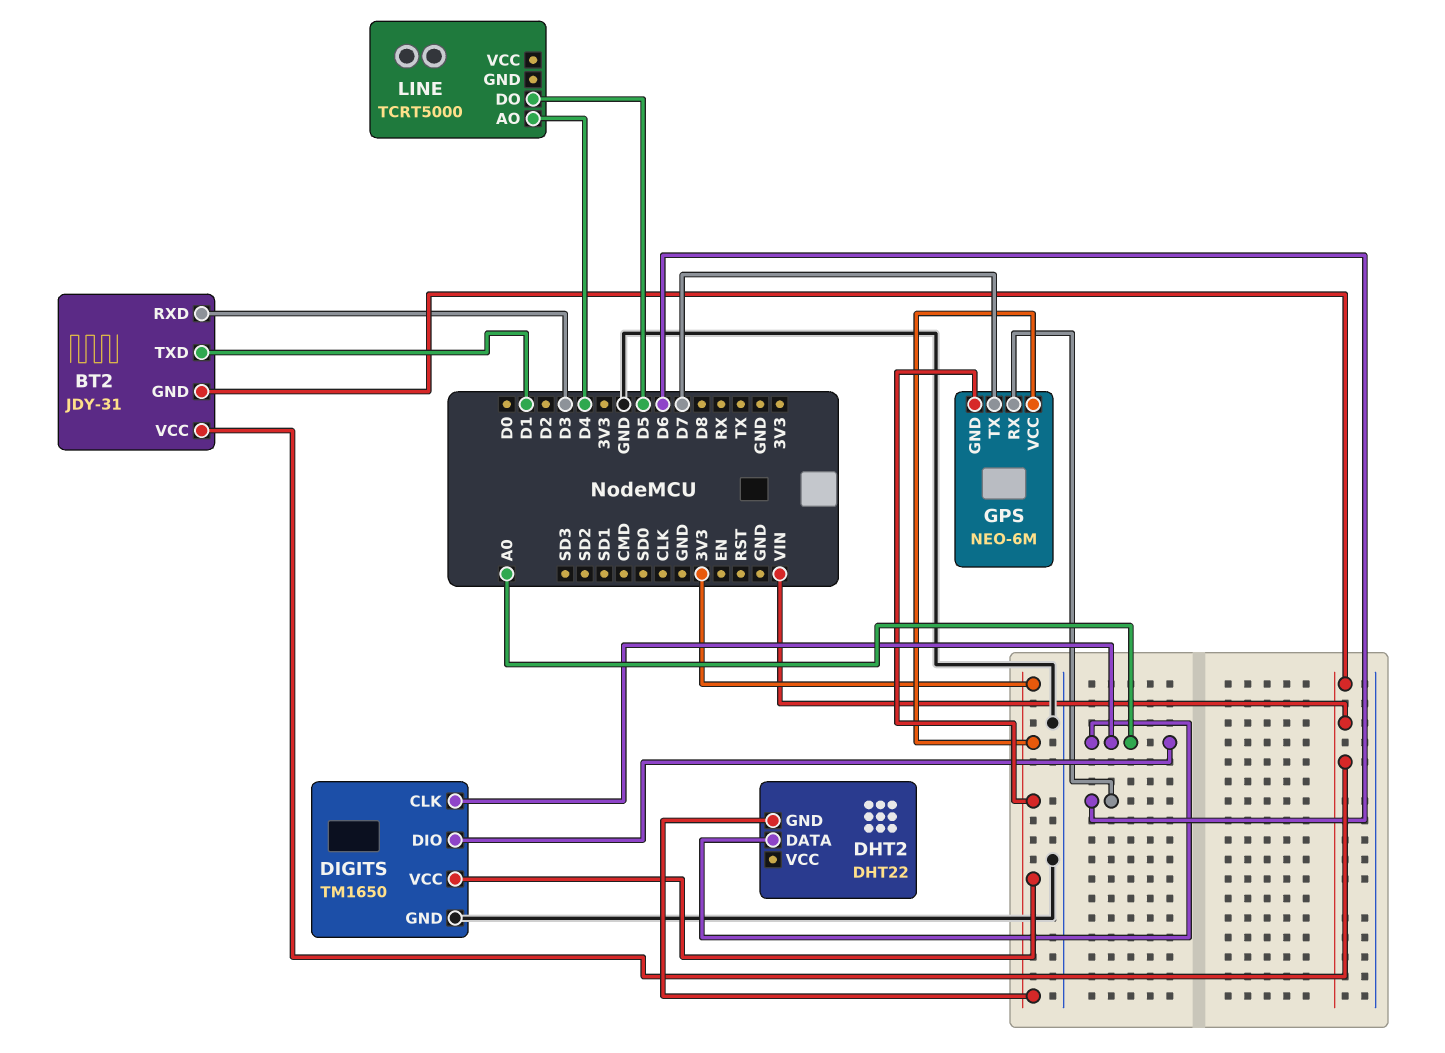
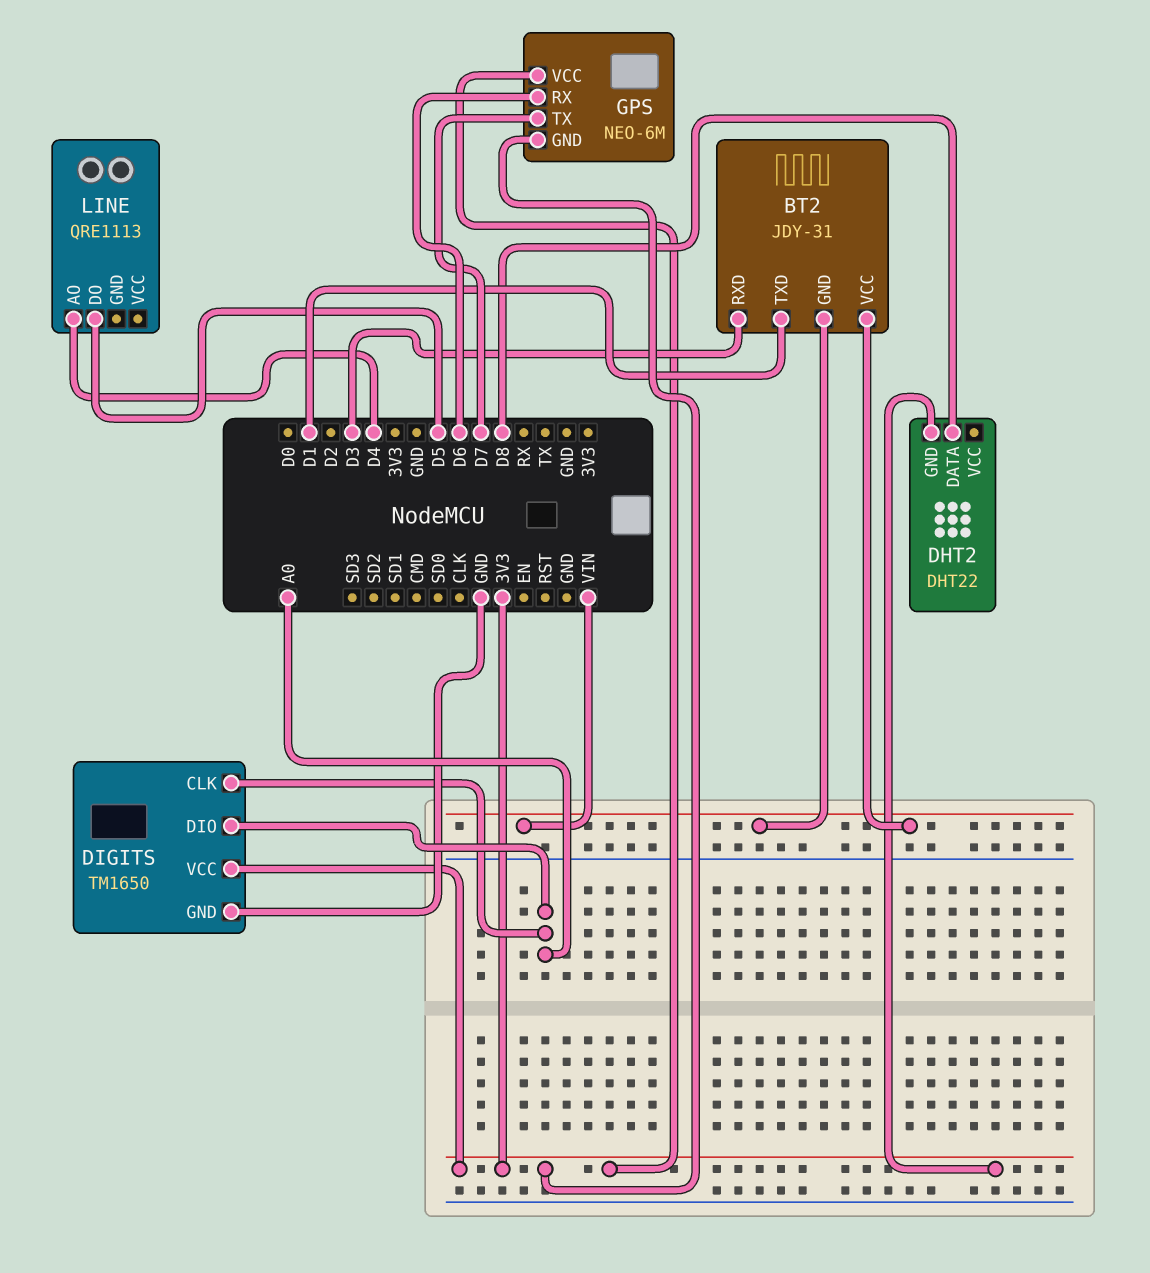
DHT2 pin DATA: A0 -> D8
LINE: TCRT5000 -> QRE1113

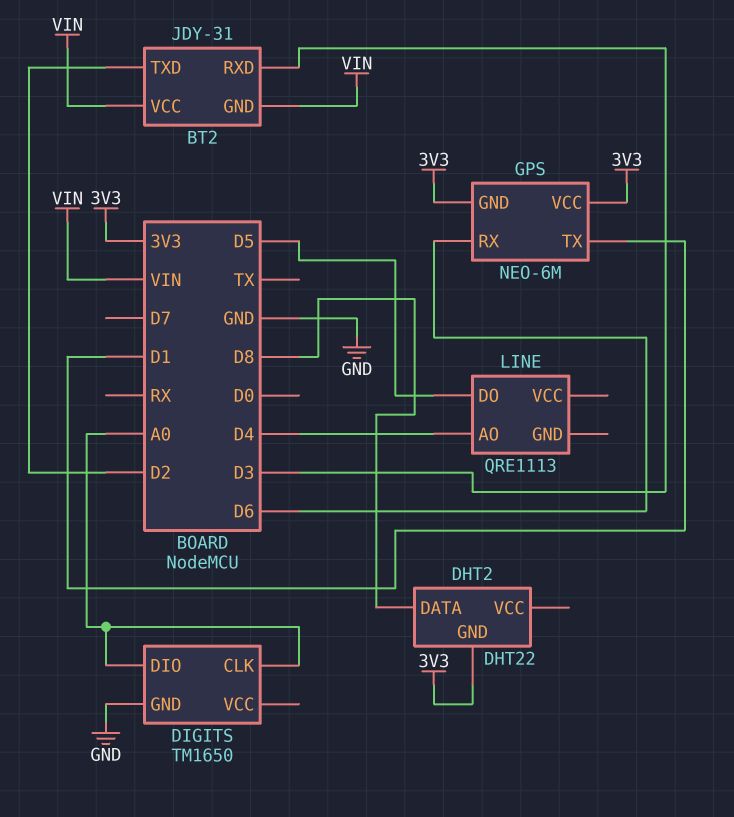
BT2 pin TXD: D1 -> D2
DIGITS pin VCC: 3V3 -> none
GPS pin TX: D7 -> D1

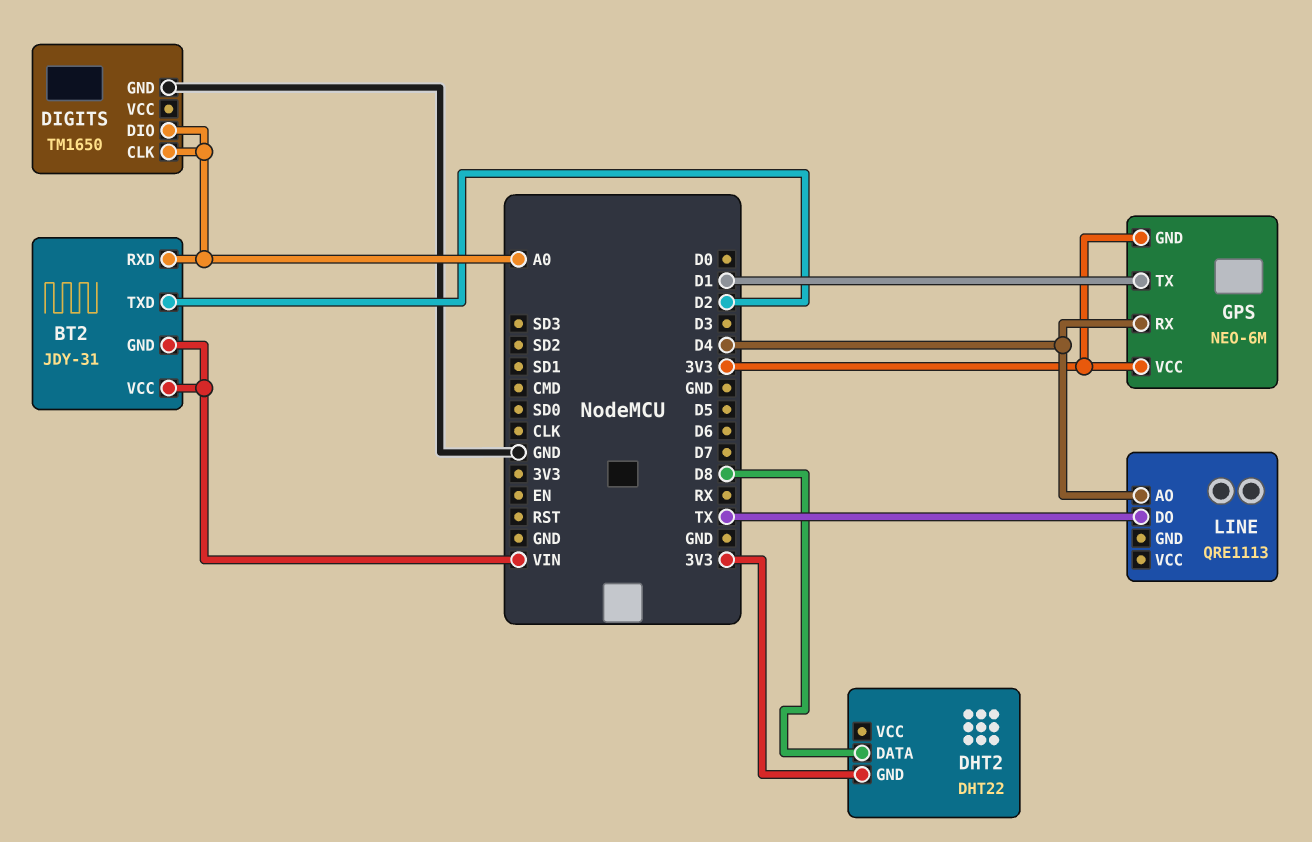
BT2 pin RXD: D3 -> A0
GPS pin RX: D6 -> D4
LINE pin DO: D5 -> TX

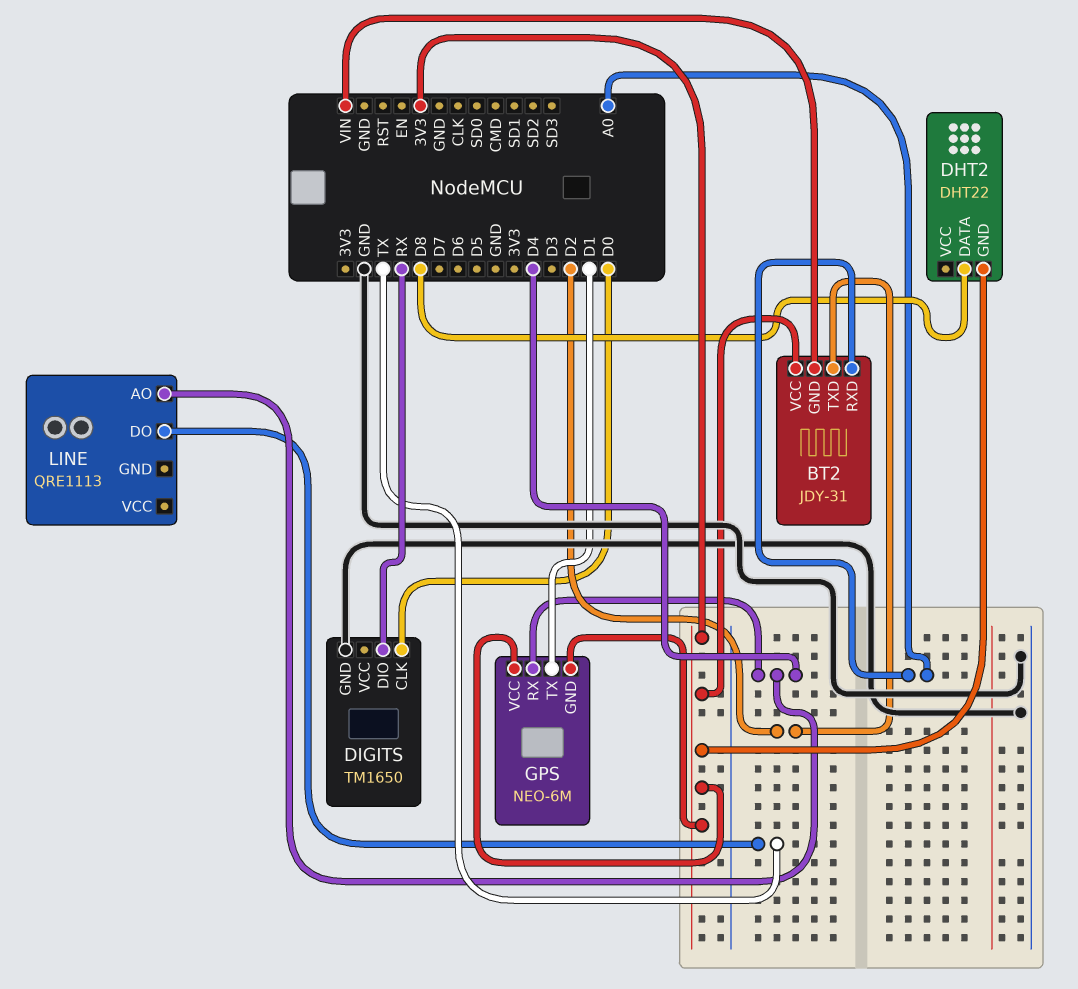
BT2 pin VCC: VIN -> 3V3
DIGITS pin CLK: A0 -> D0
DIGITS pin DIO: A0 -> RX

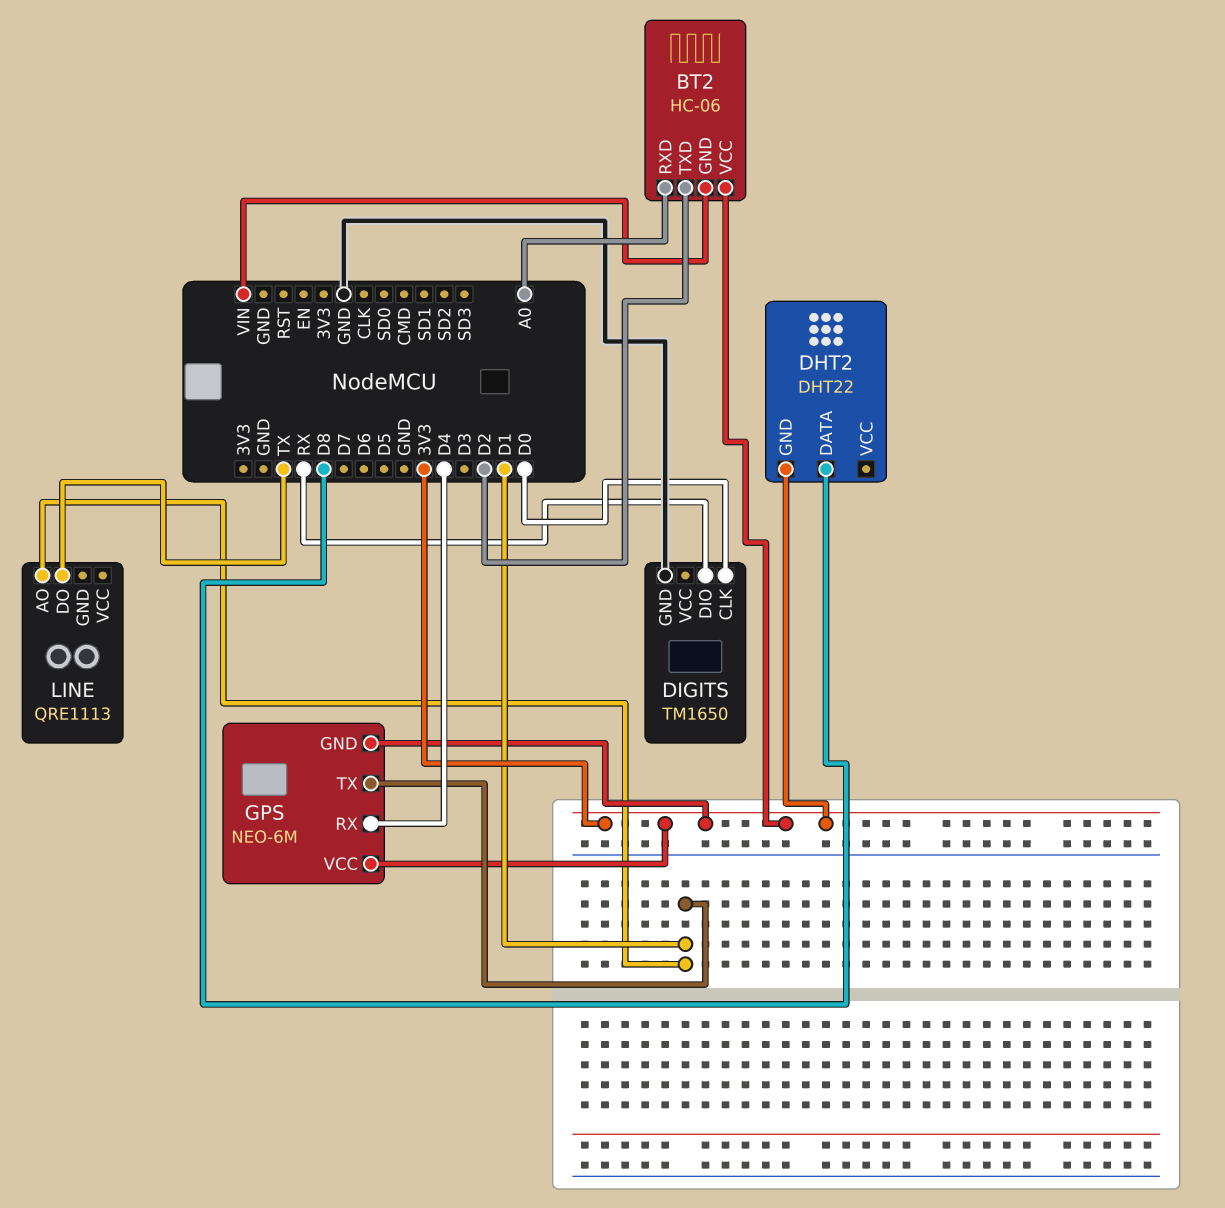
BT2: JDY-31 -> HC-06
LINE pin AO: D4 -> D1

